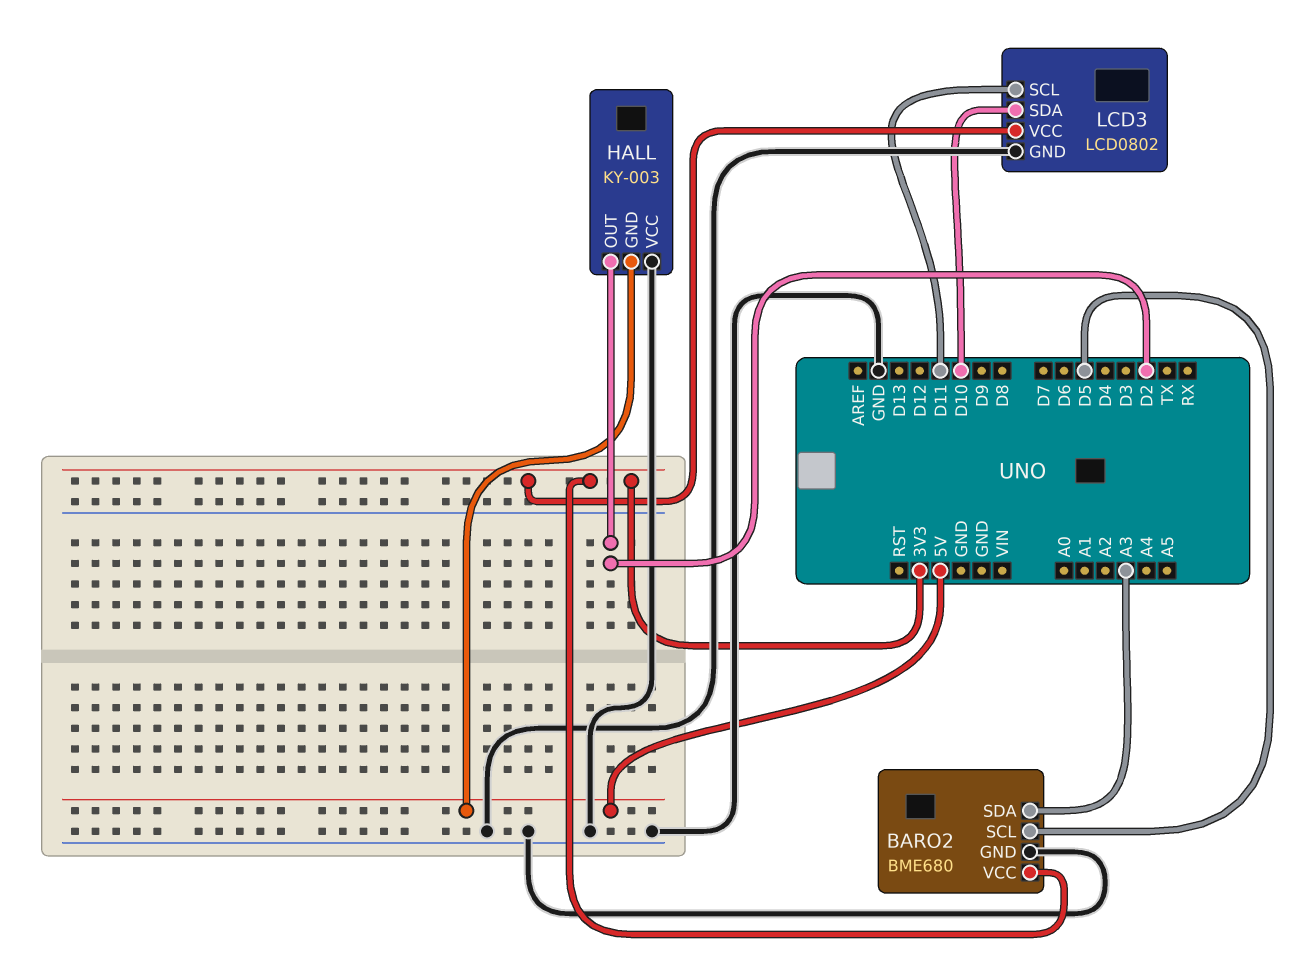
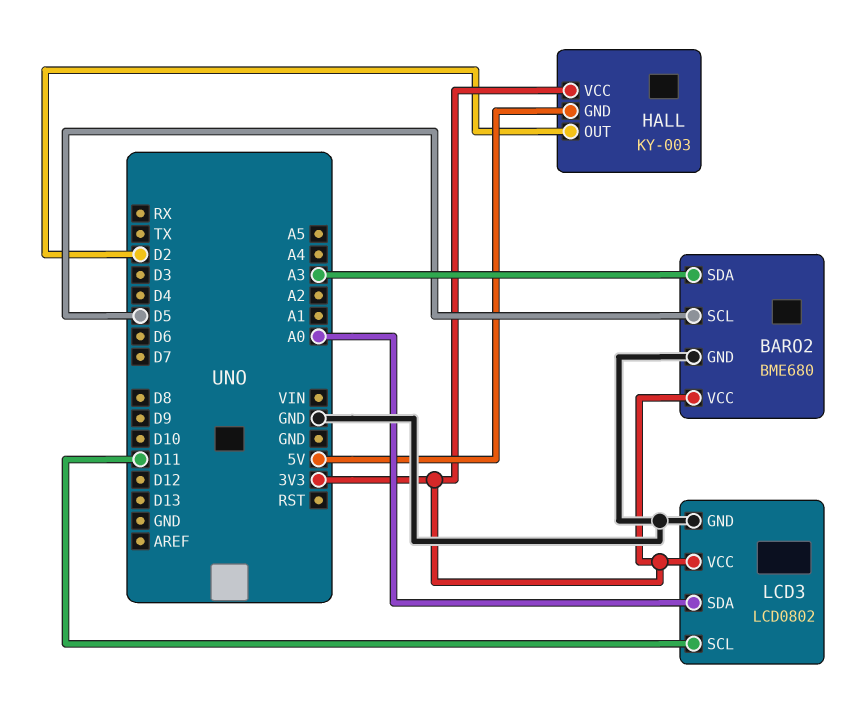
HALL pin VCC: GND -> 3V3
LCD3 pin SDA: D10 -> A0

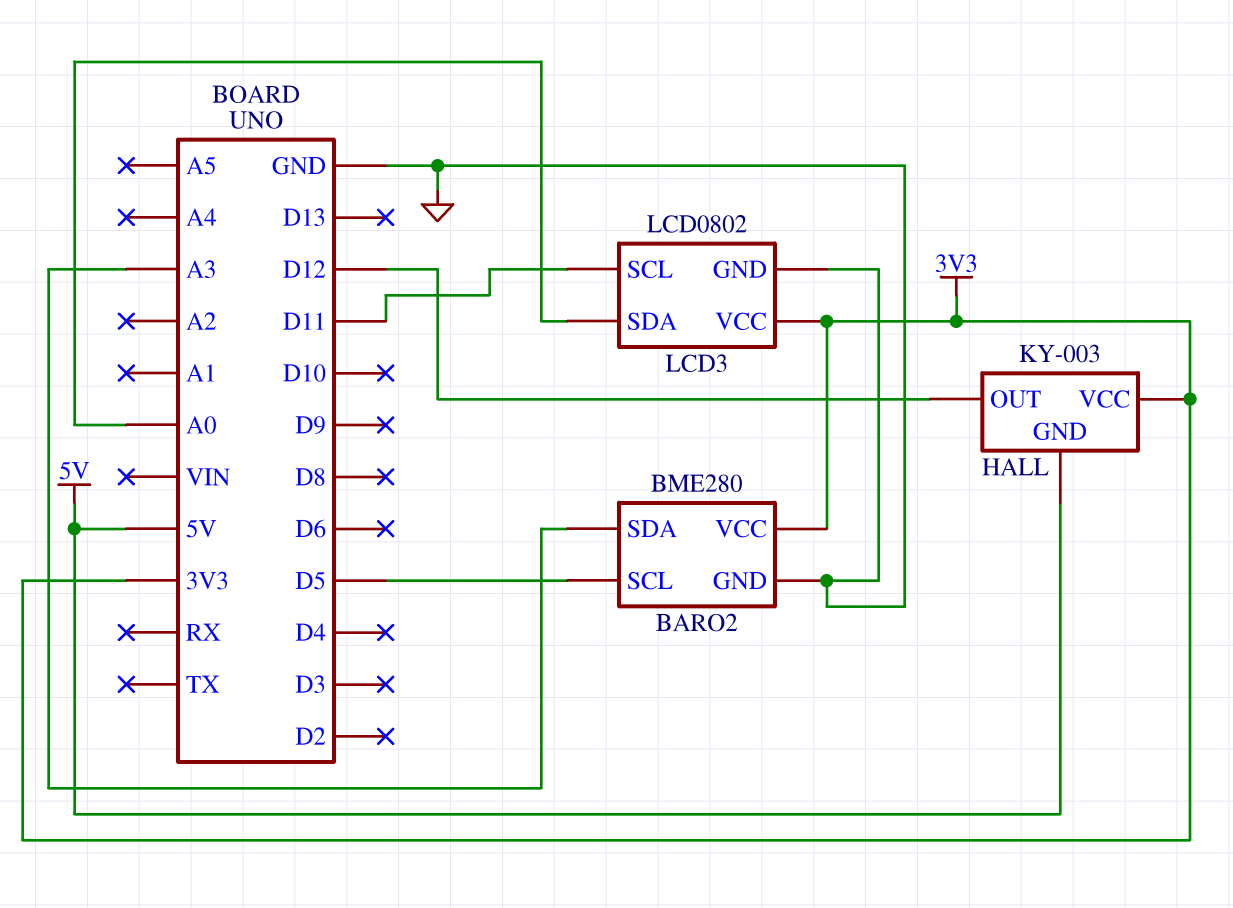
BARO2: BME680 -> BME280
HALL pin OUT: D2 -> D12

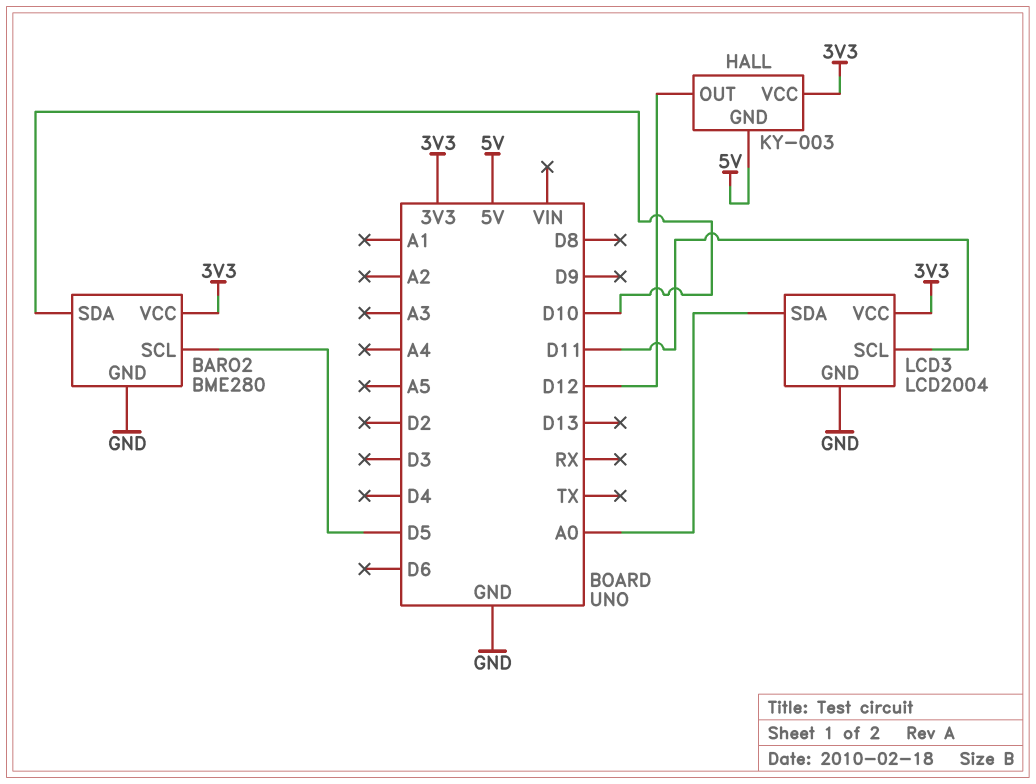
BARO2 pin SDA: A3 -> D10
LCD3: LCD0802 -> LCD2004

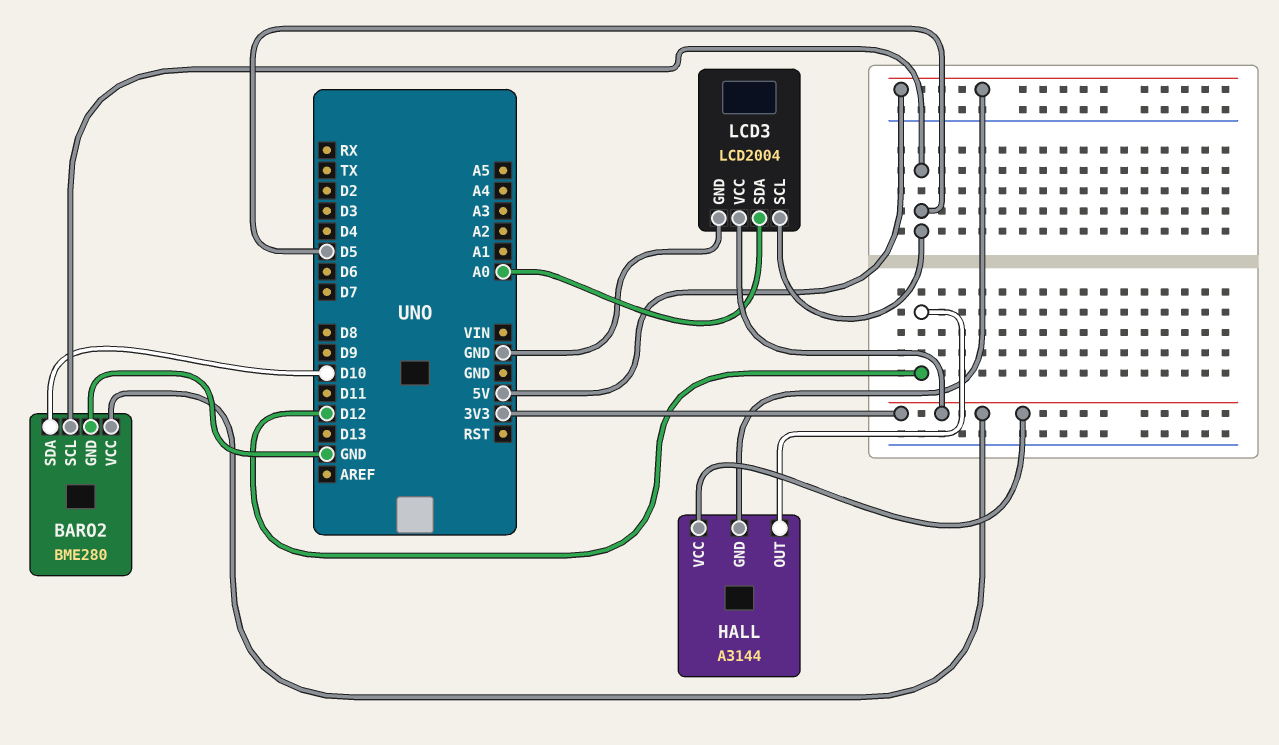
HALL: KY-003 -> A3144
LCD3 pin SCL: D11 -> D5

